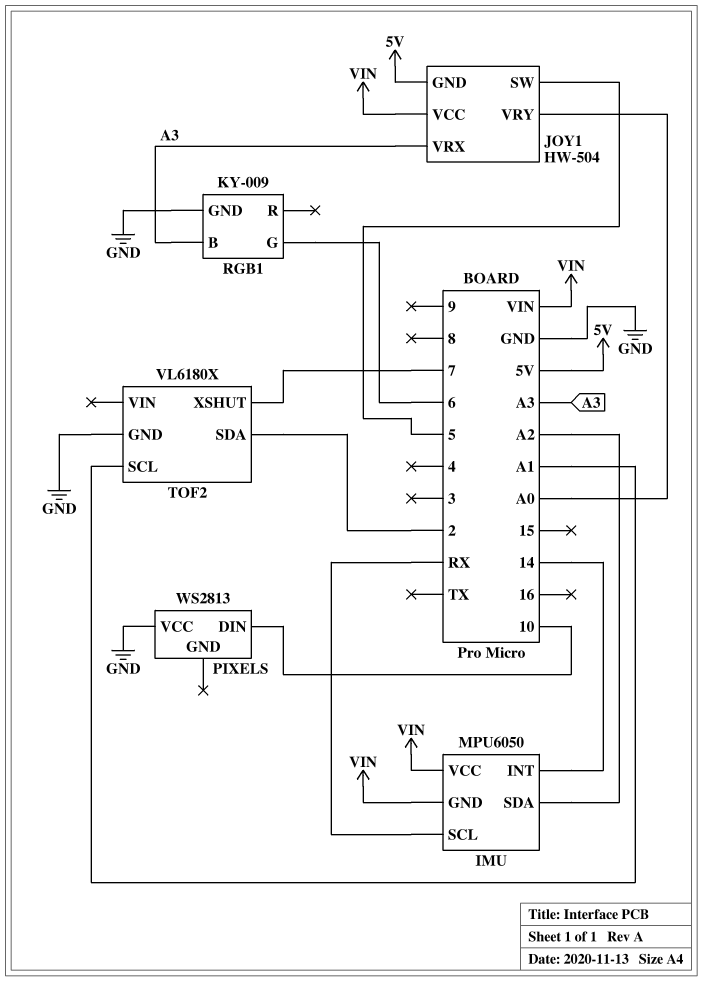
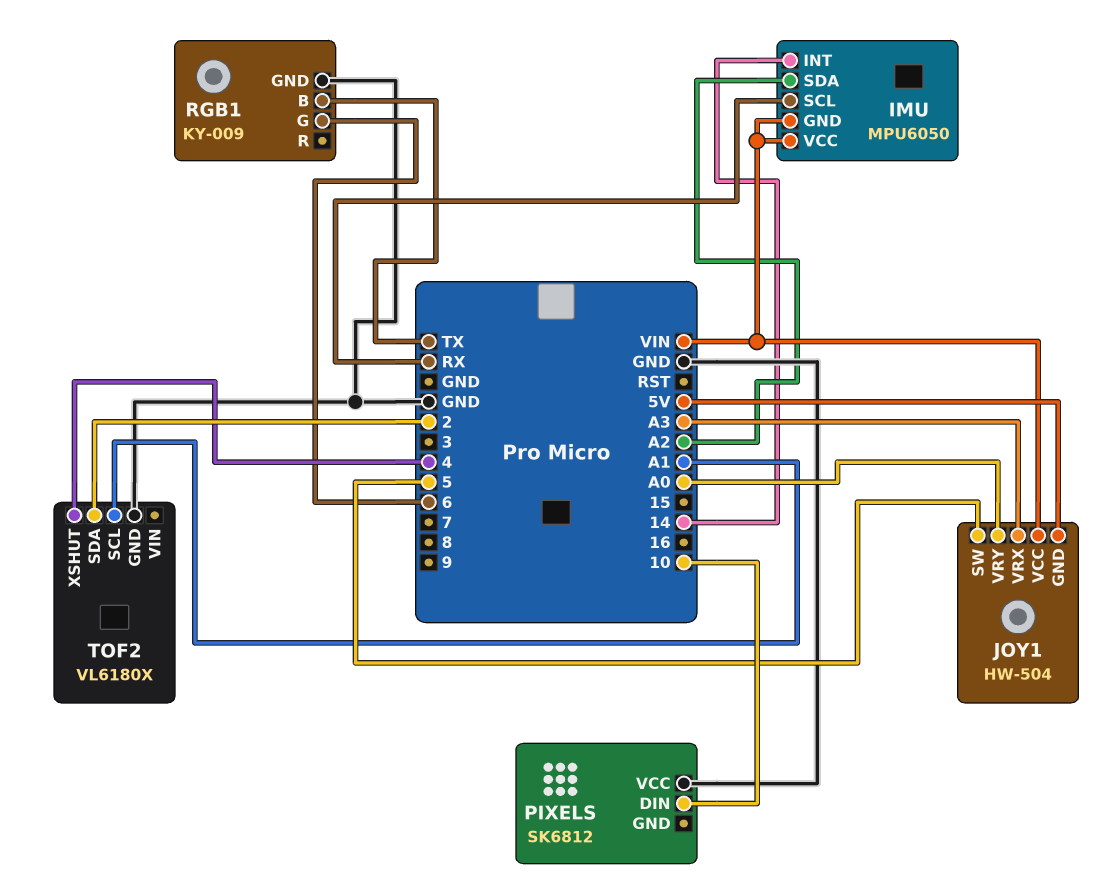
PIXELS: WS2813 -> SK6812
RGB1 pin B: A3 -> TX
TOF2 pin XSHUT: 7 -> 4

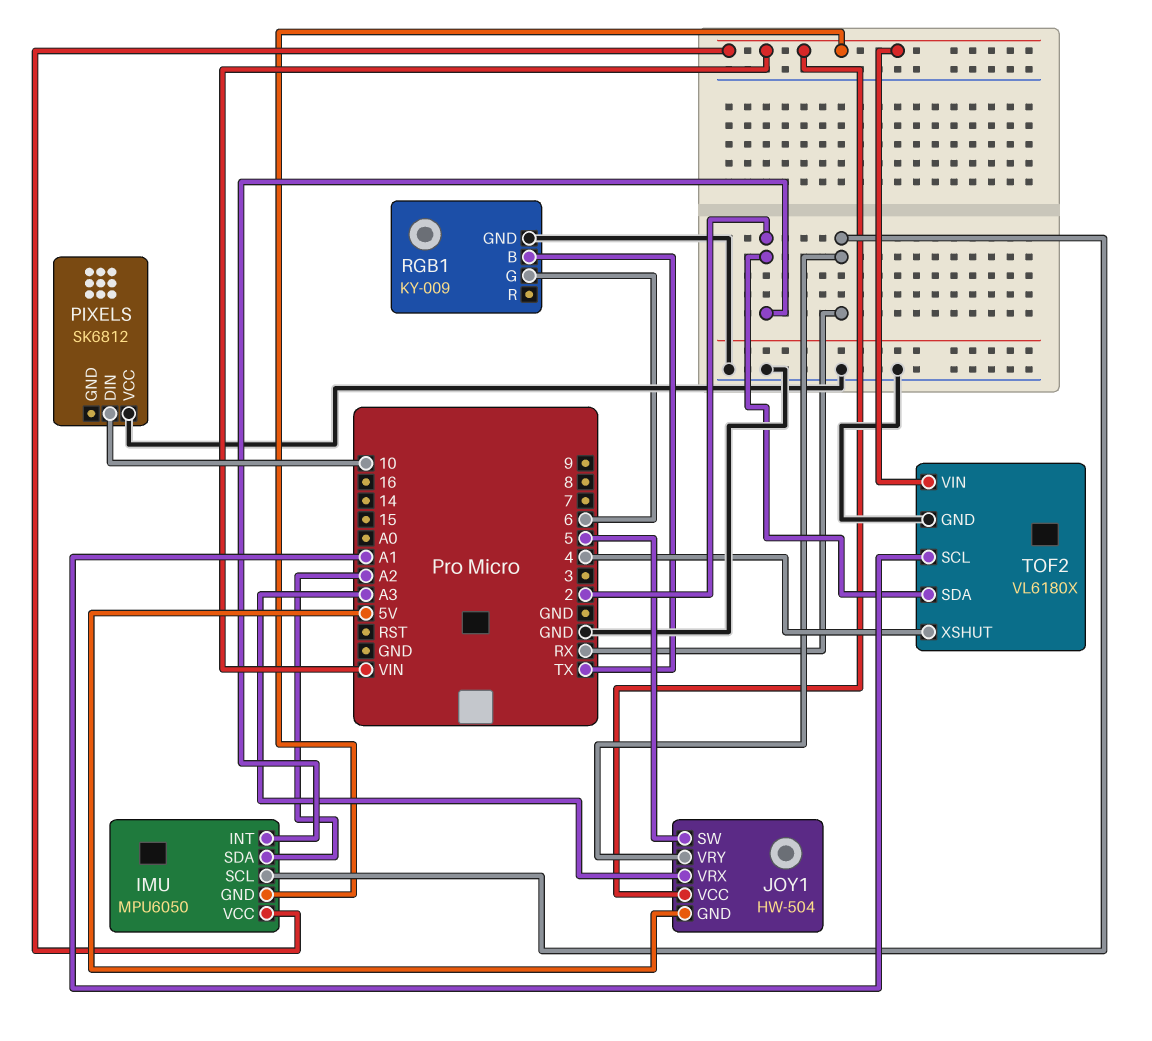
IMU pin INT: 14 -> 2
JOY1 pin VRY: A0 -> RX
TOF2 pin VIN: none -> VIN

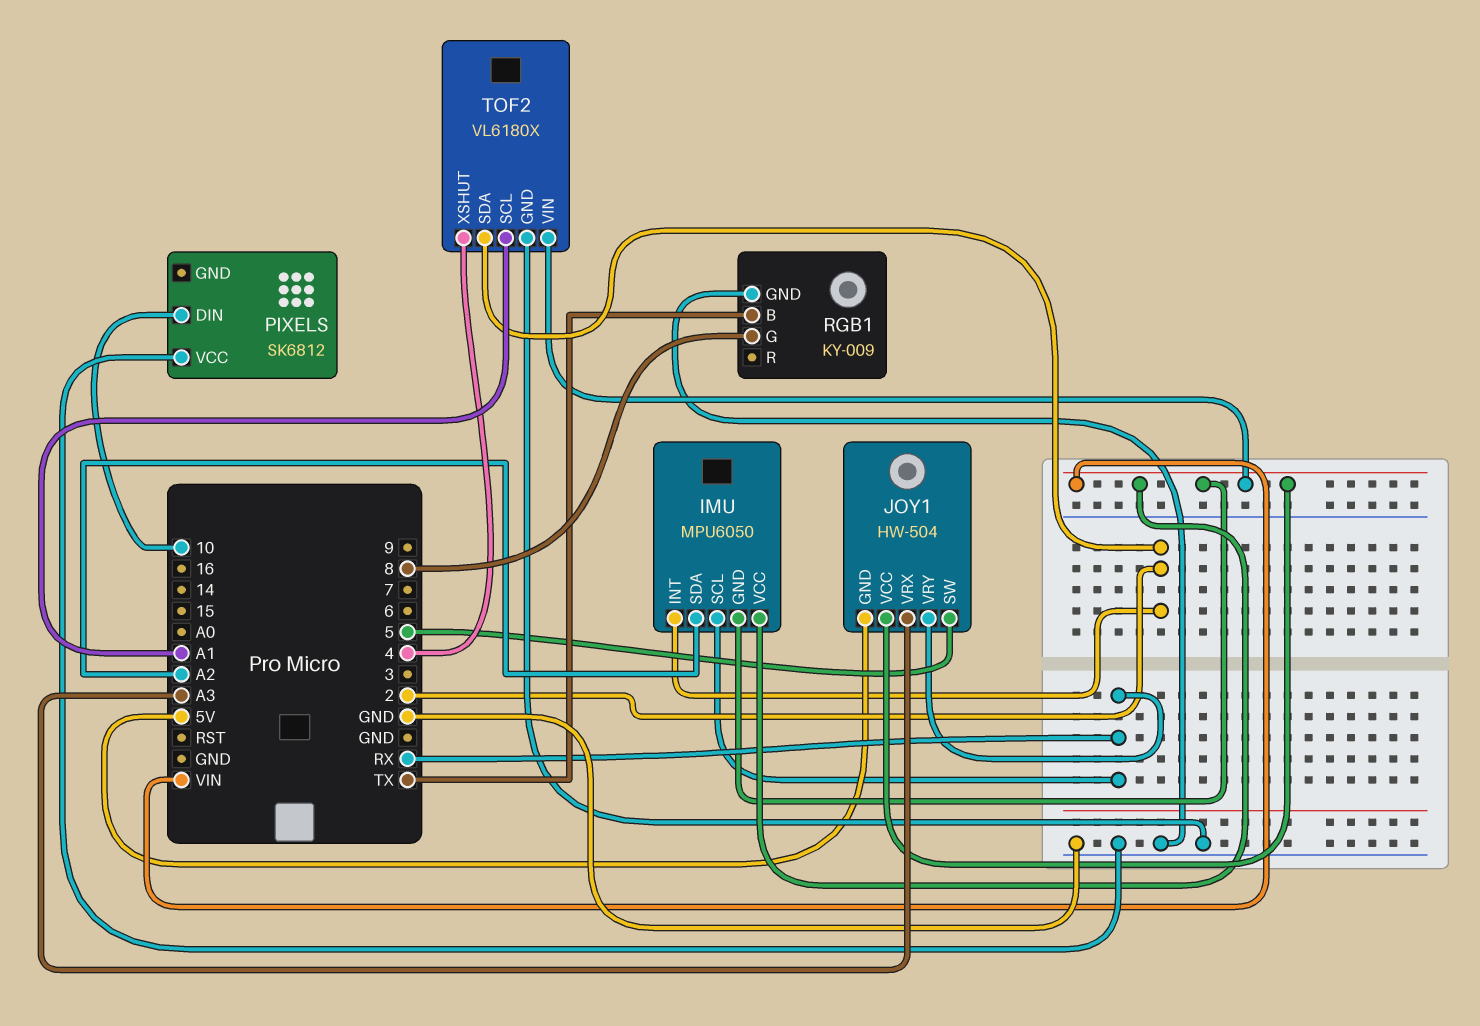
RGB1 pin G: 6 -> 8

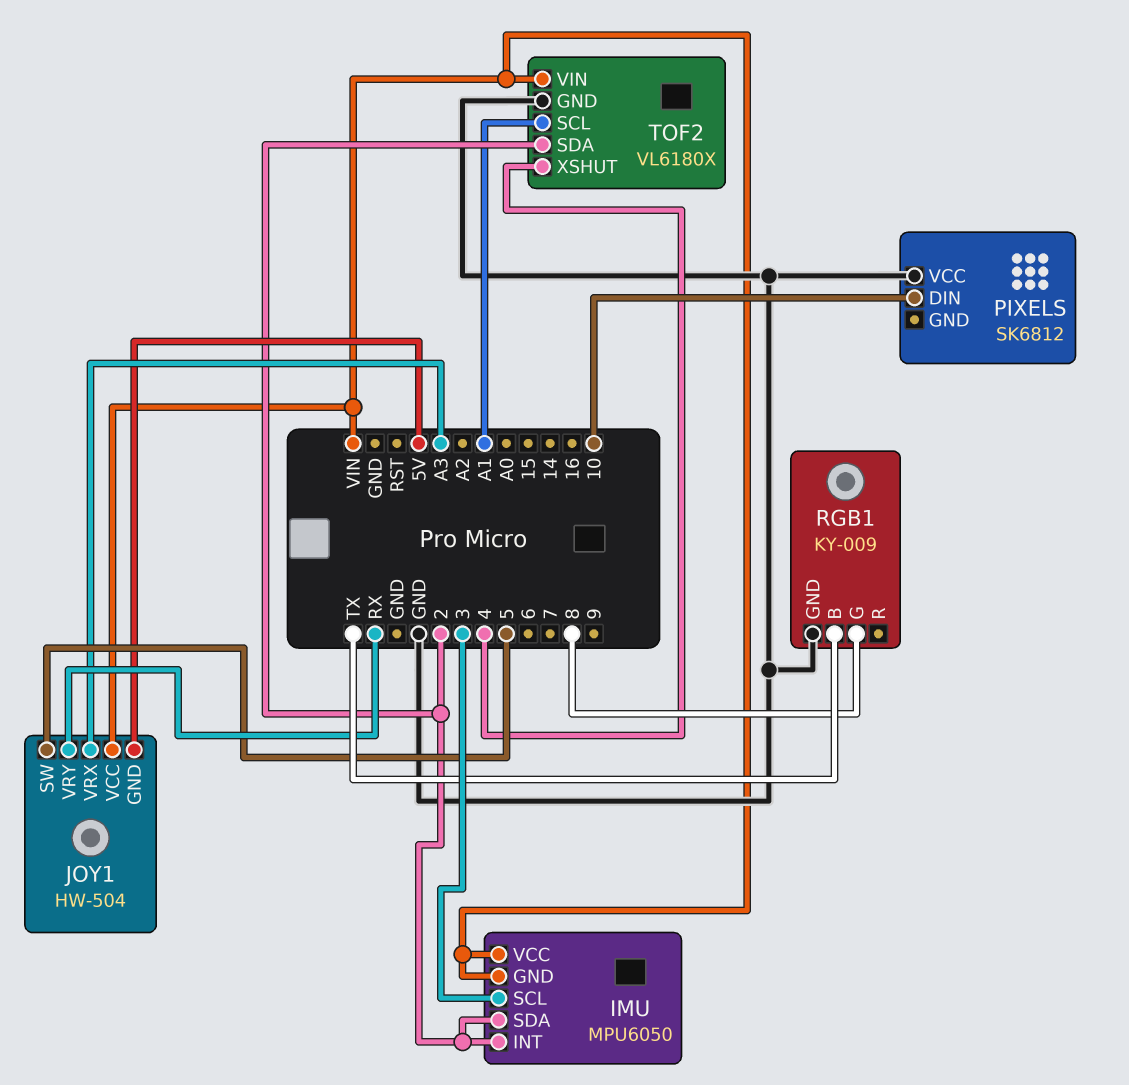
IMU pin SCL: RX -> 3
IMU pin SDA: A2 -> 2

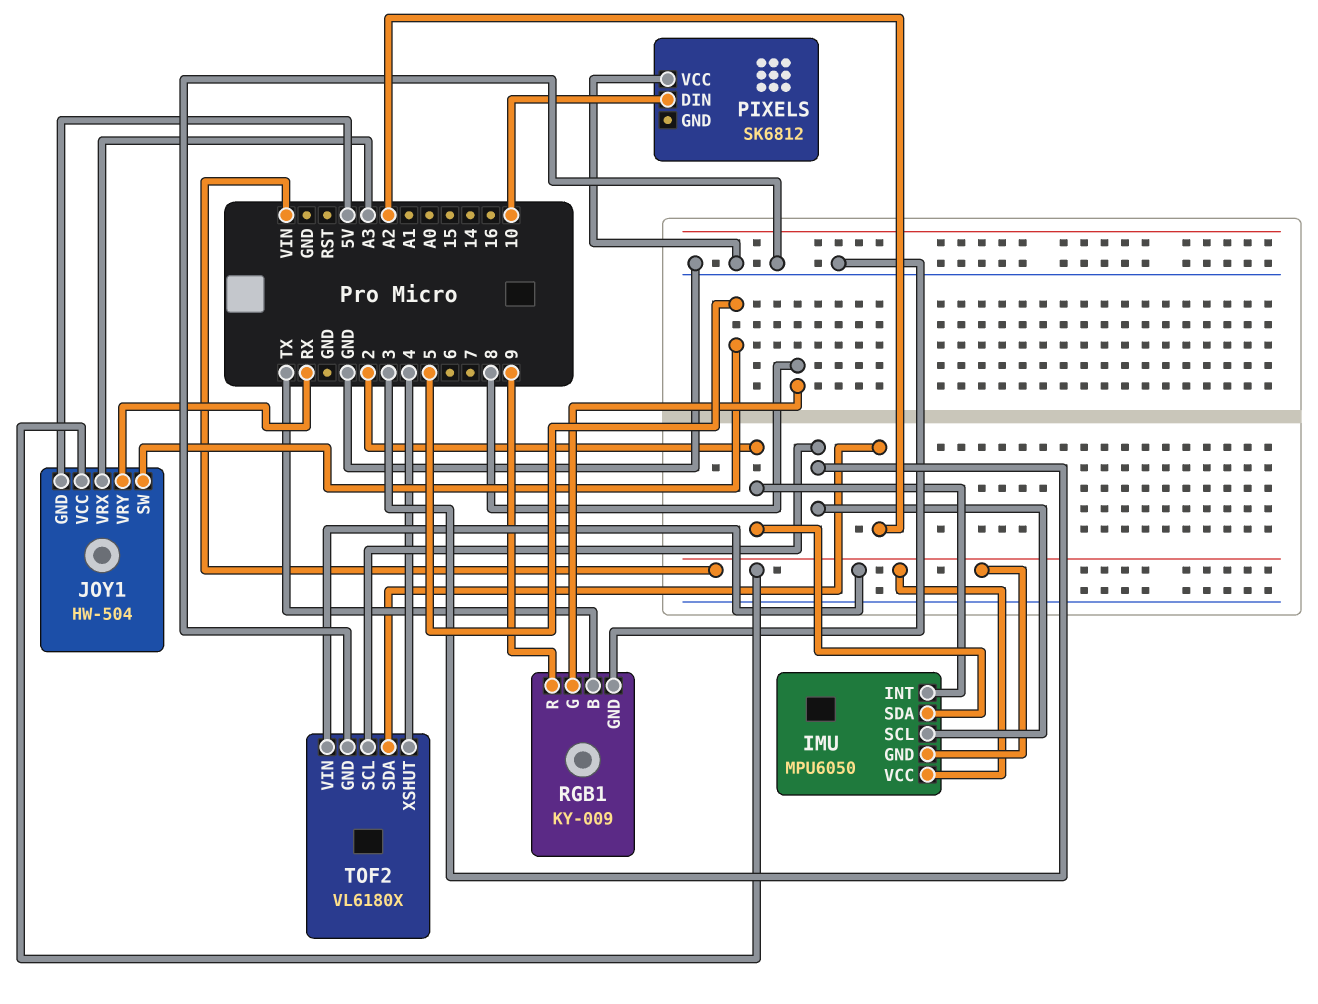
RGB1 pin R: none -> 9
TOF2 pin SCL: A1 -> 3
TOF2 pin SDA: 2 -> A2

